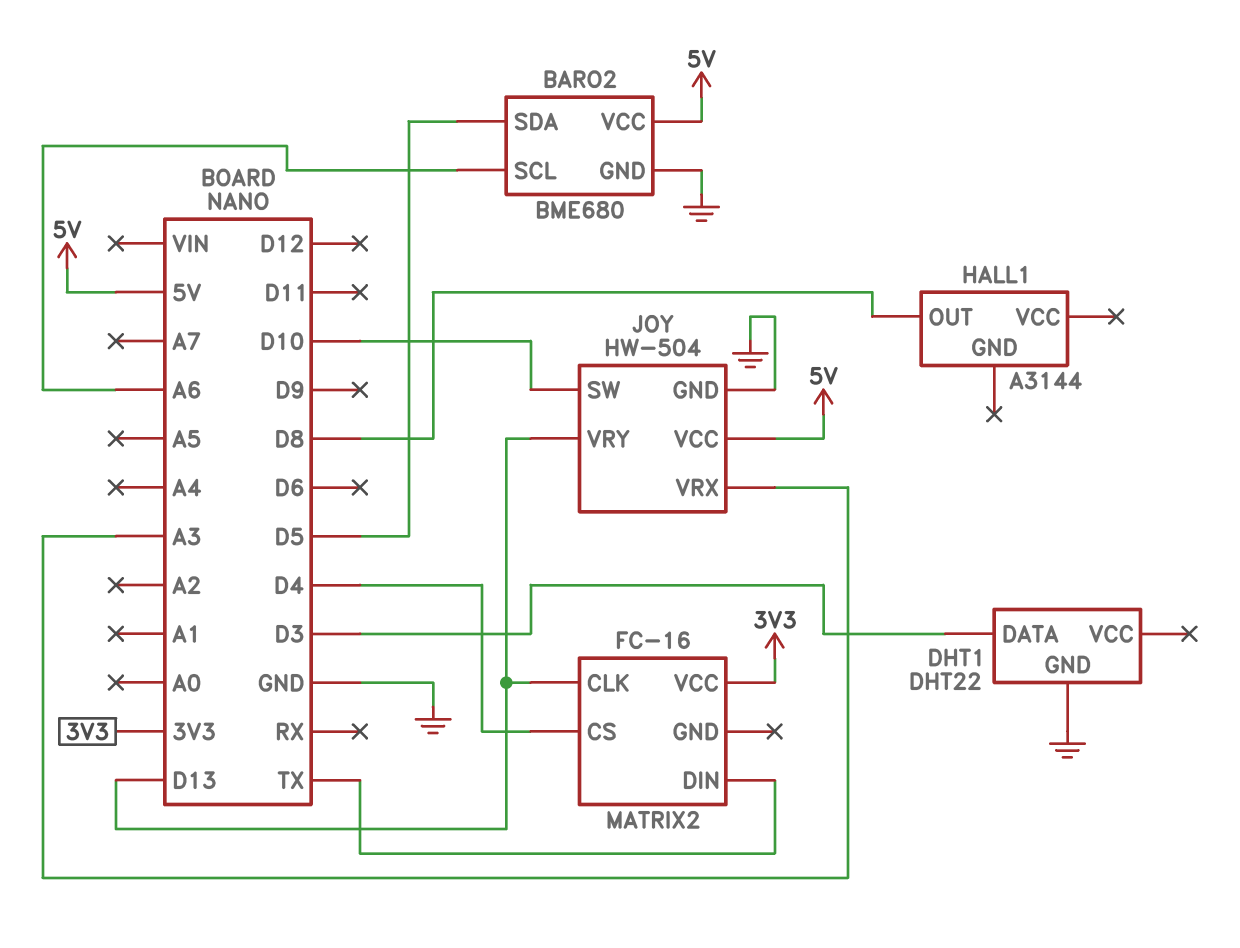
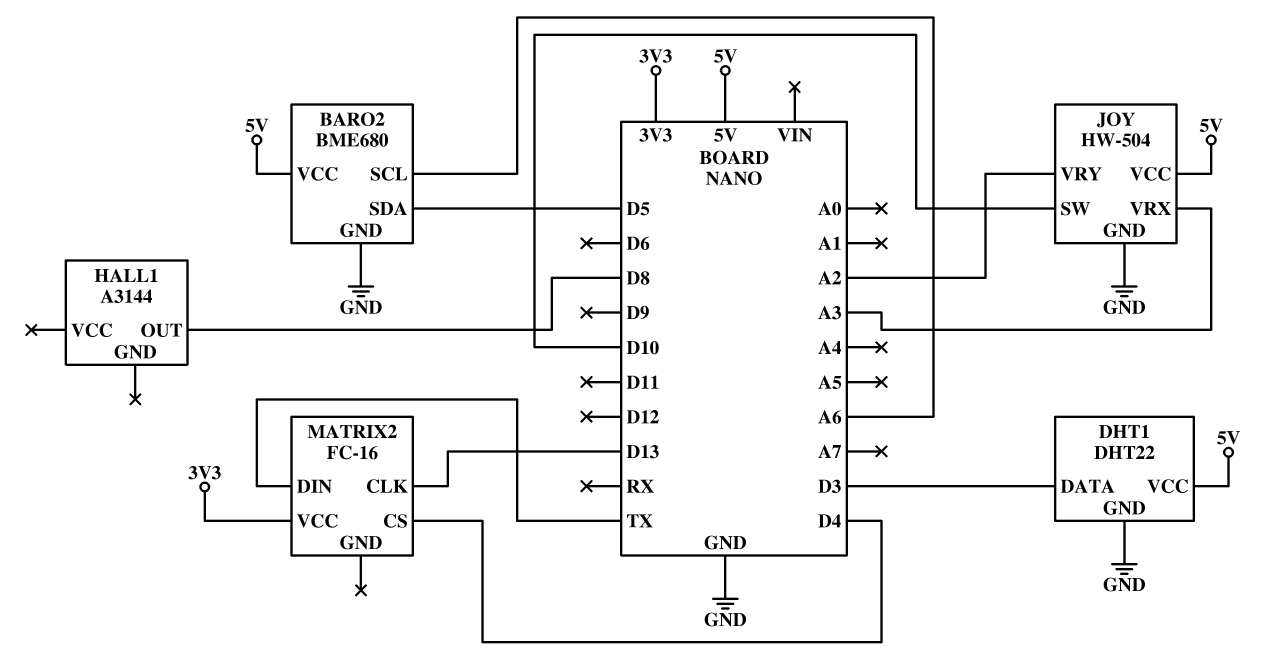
DHT1 pin VCC: none -> 5V
JOY pin VRY: D13 -> A2

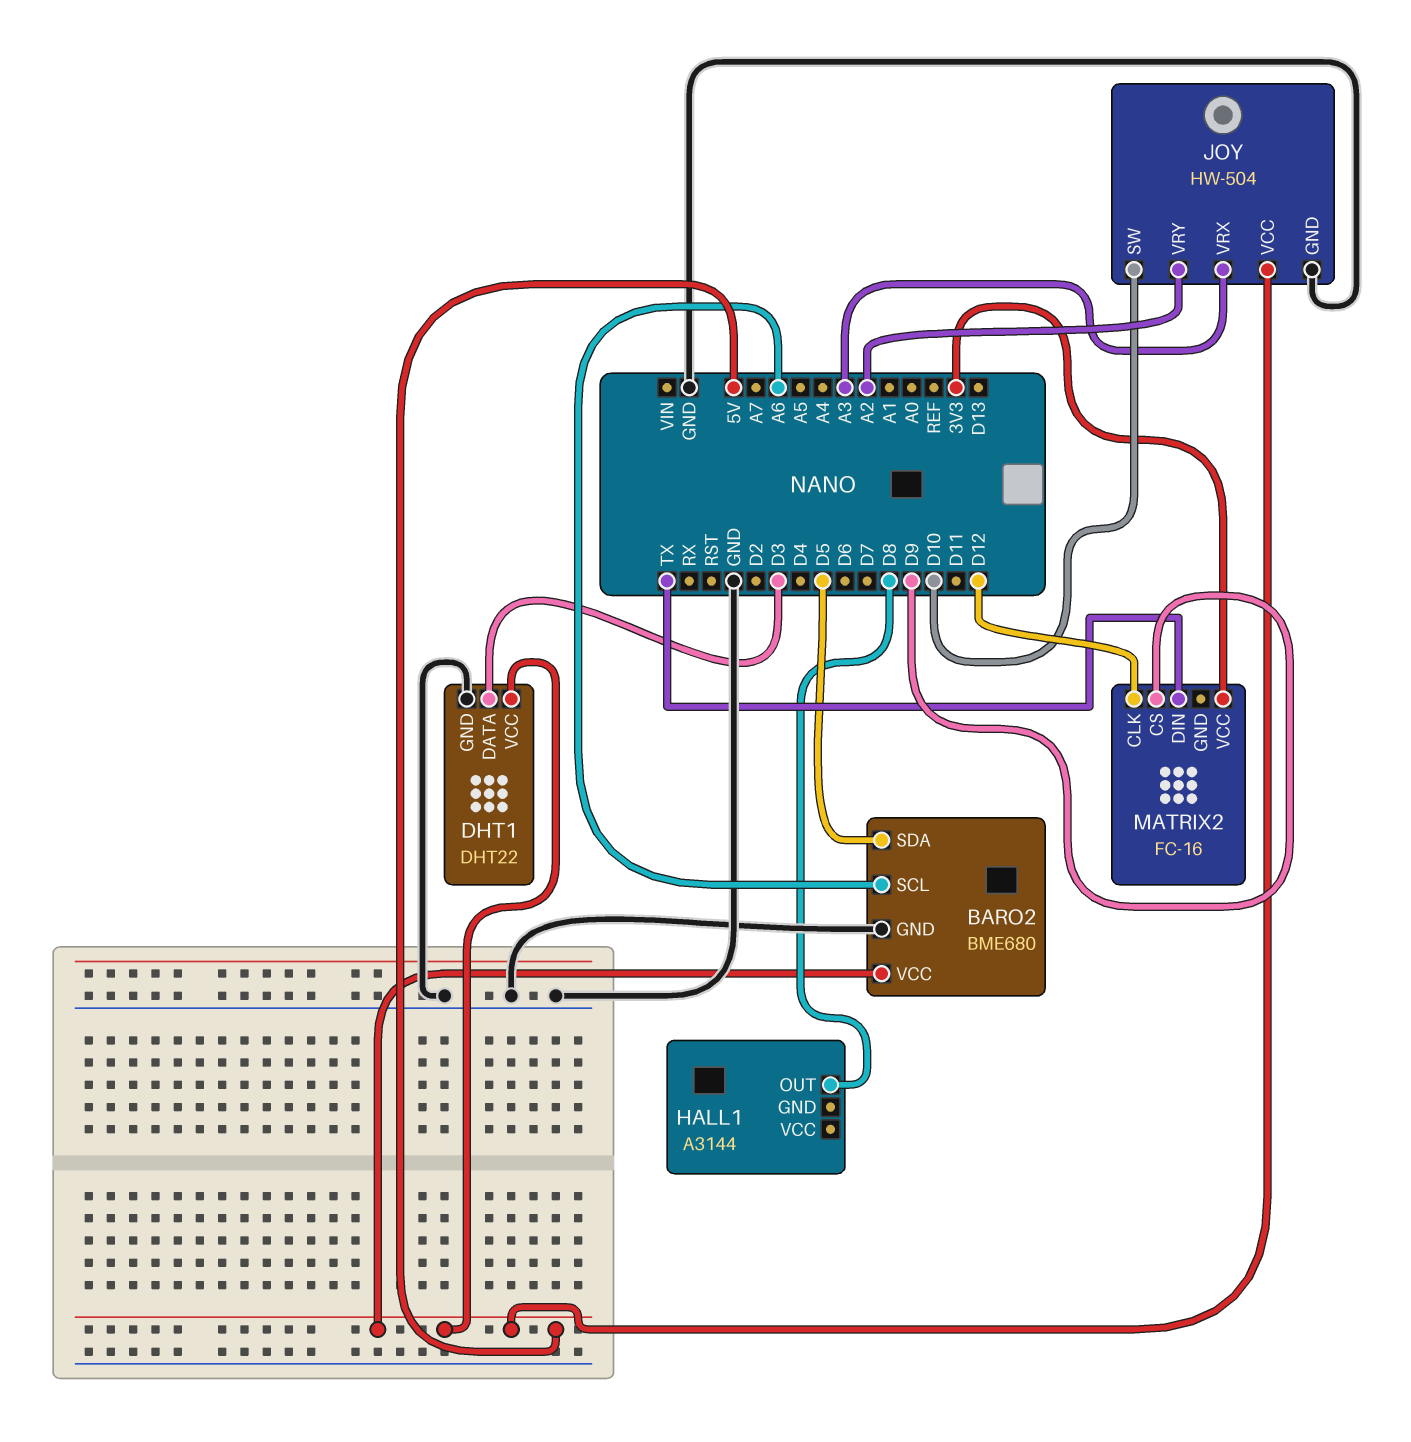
MATRIX2 pin CLK: D13 -> D12
MATRIX2 pin CS: D4 -> D9

